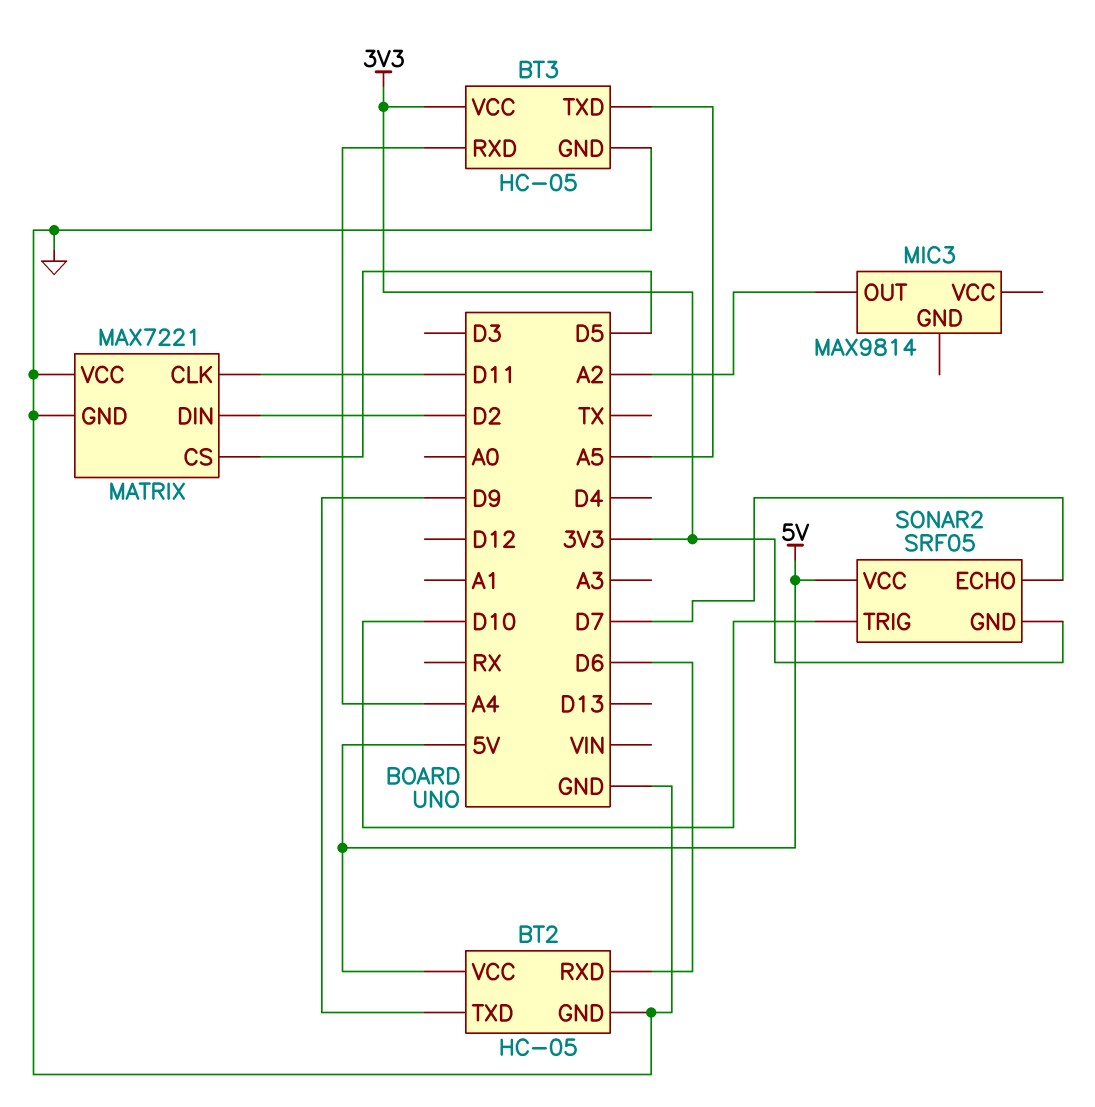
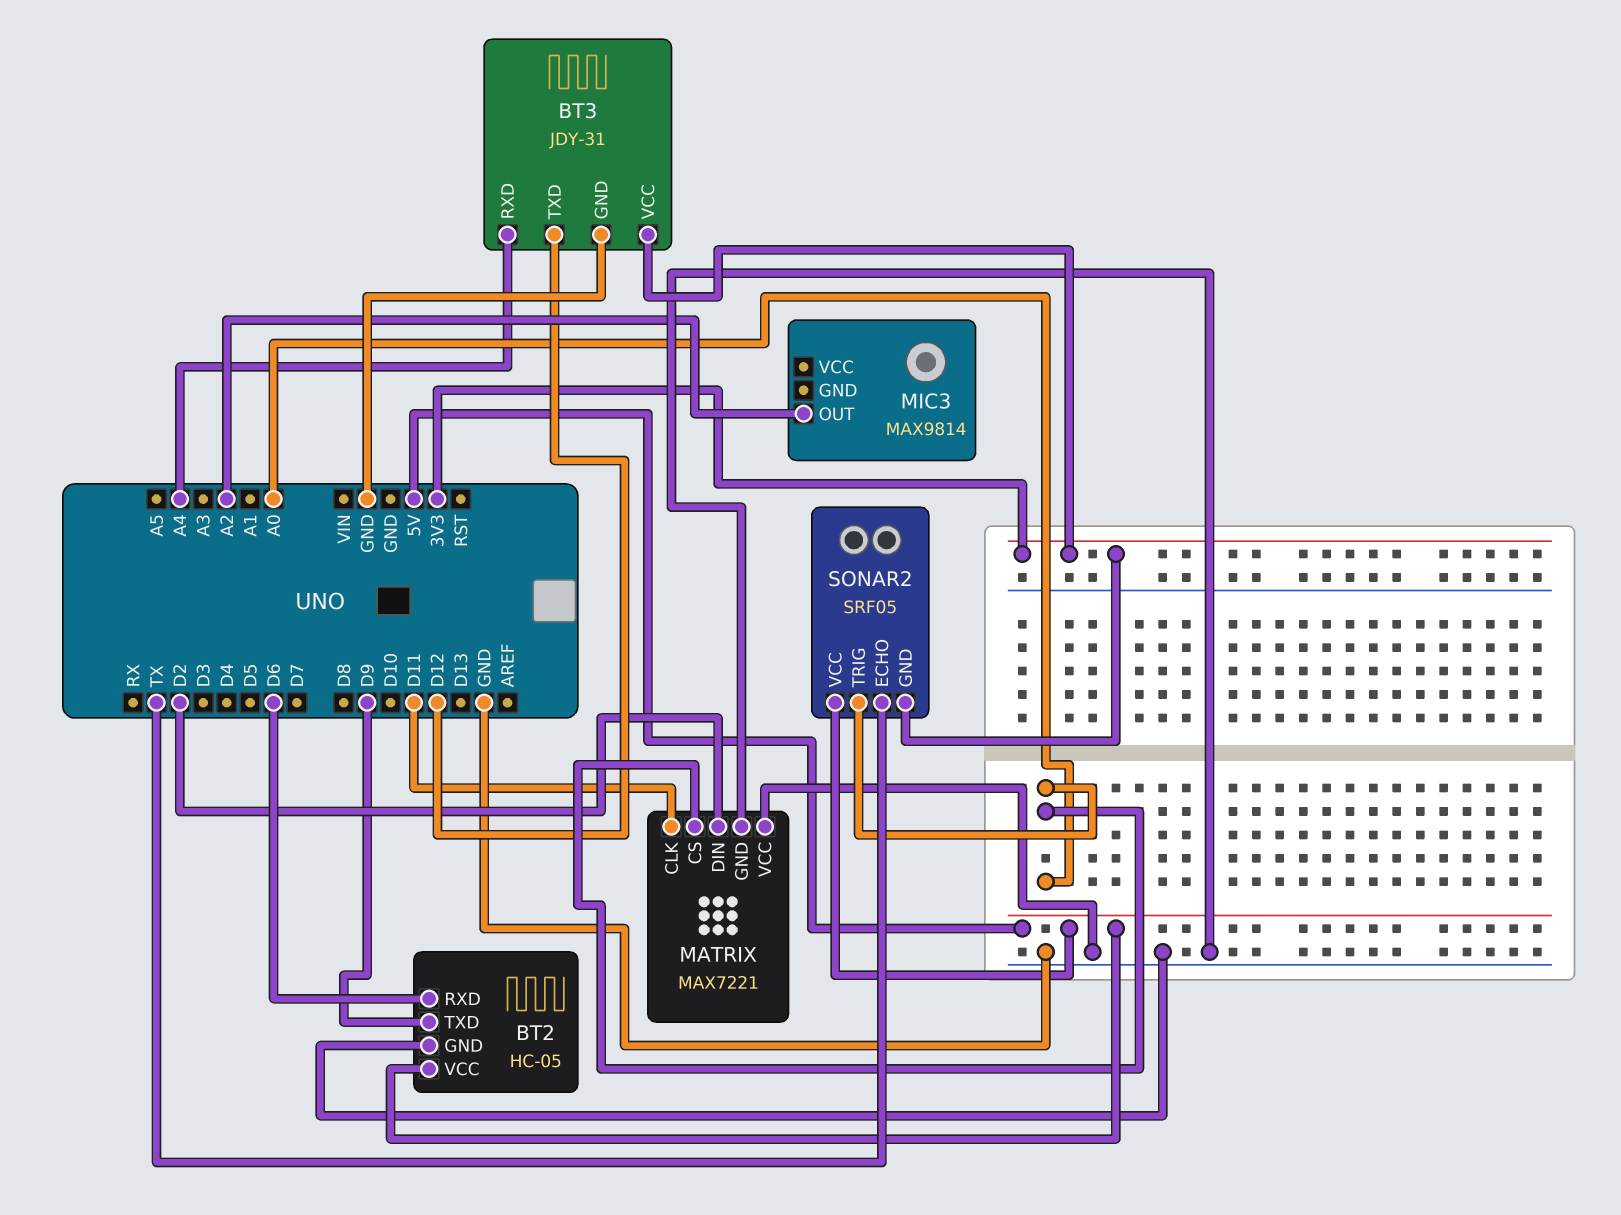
BT3: HC-05 -> JDY-31
BT3 pin TXD: A5 -> D12
MATRIX pin CS: D5 -> A0
SONAR2 pin ECHO: D7 -> TX
SONAR2 pin TRIG: D10 -> A0

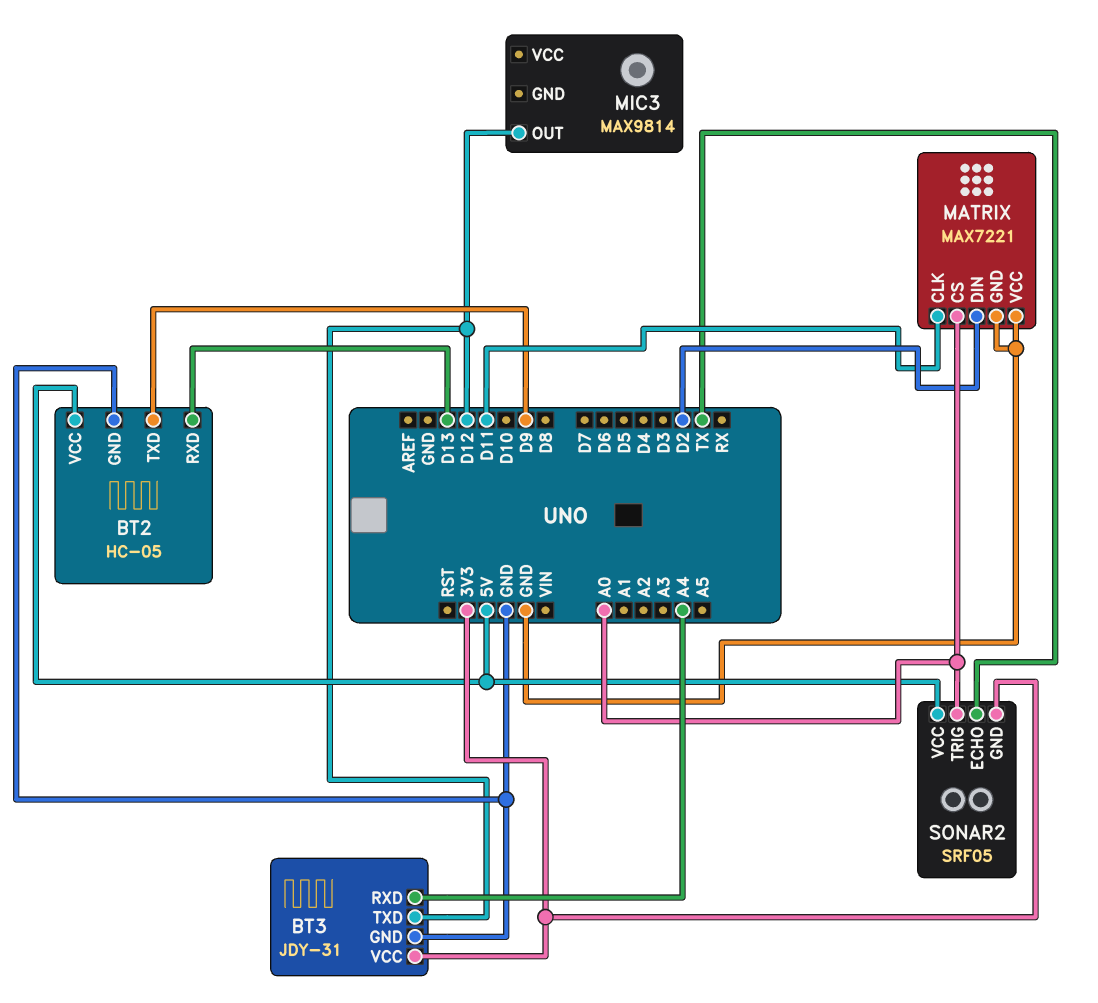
BT2 pin RXD: D6 -> D13
MIC3 pin OUT: A2 -> D12

